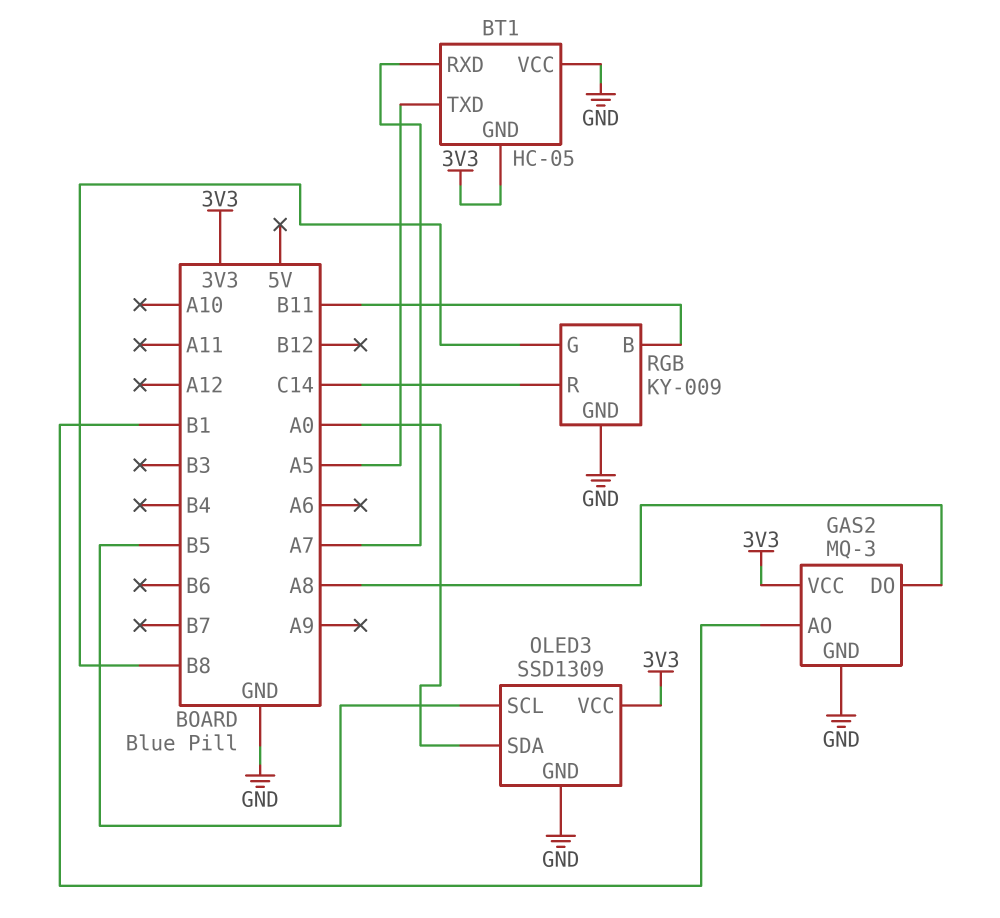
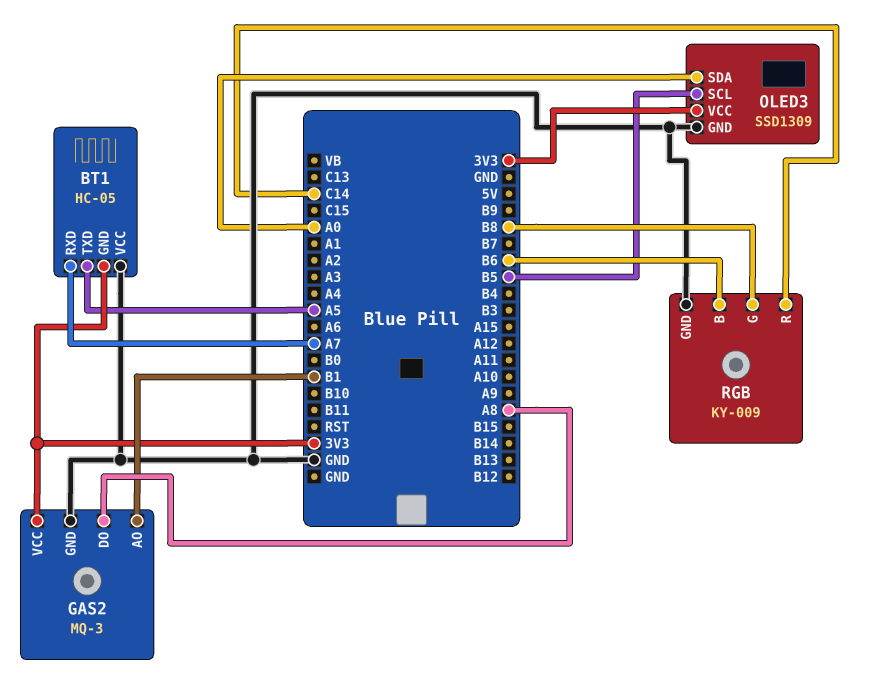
RGB pin B: B11 -> B6

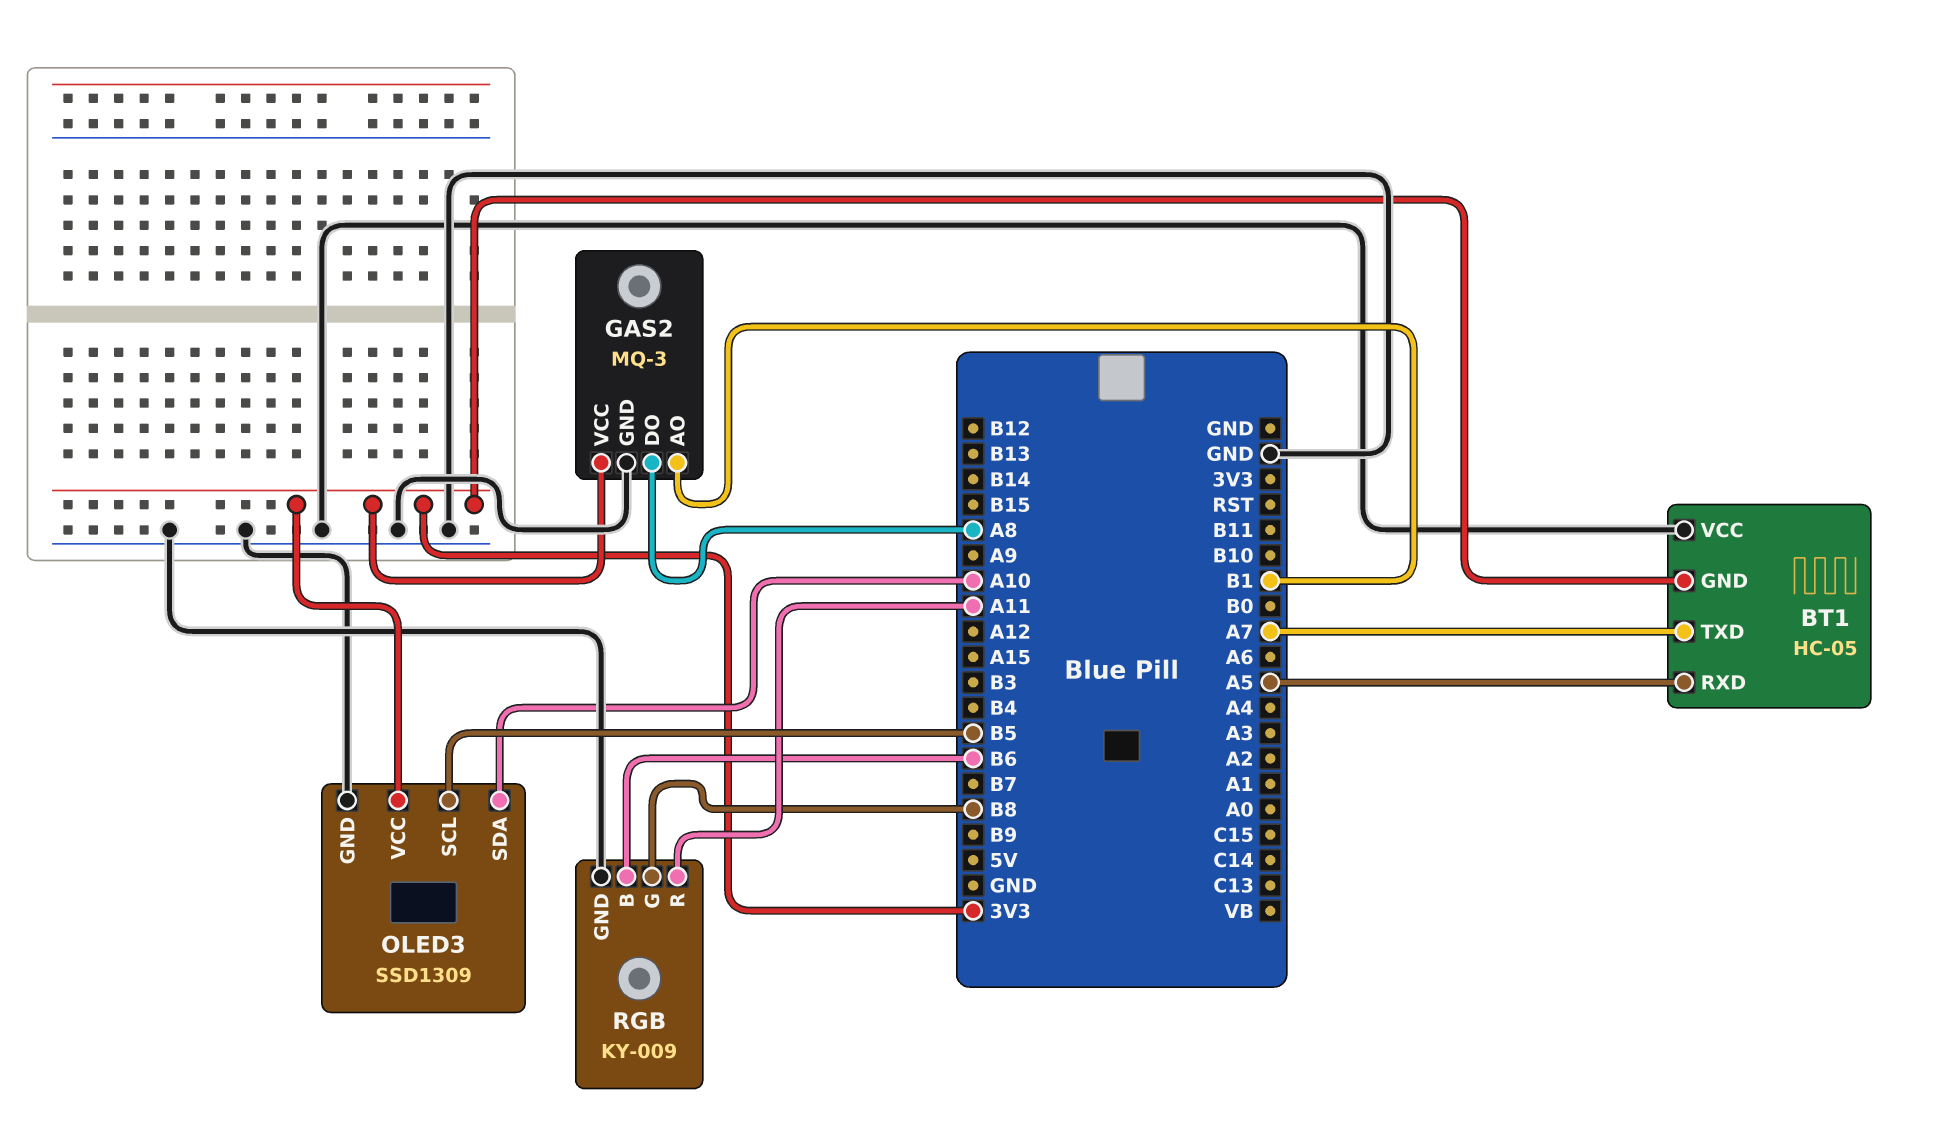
BT1 pin RXD: A7 -> A5
BT1 pin TXD: A5 -> A7
OLED3 pin SDA: A0 -> A10
RGB pin R: C14 -> A11

